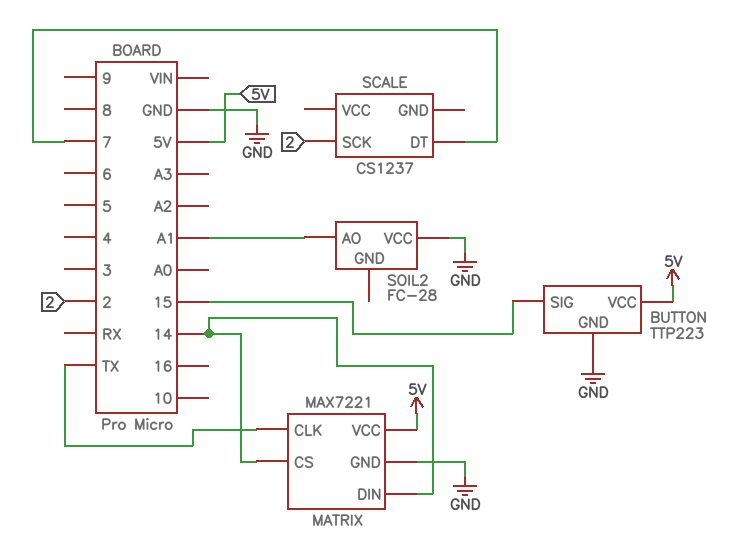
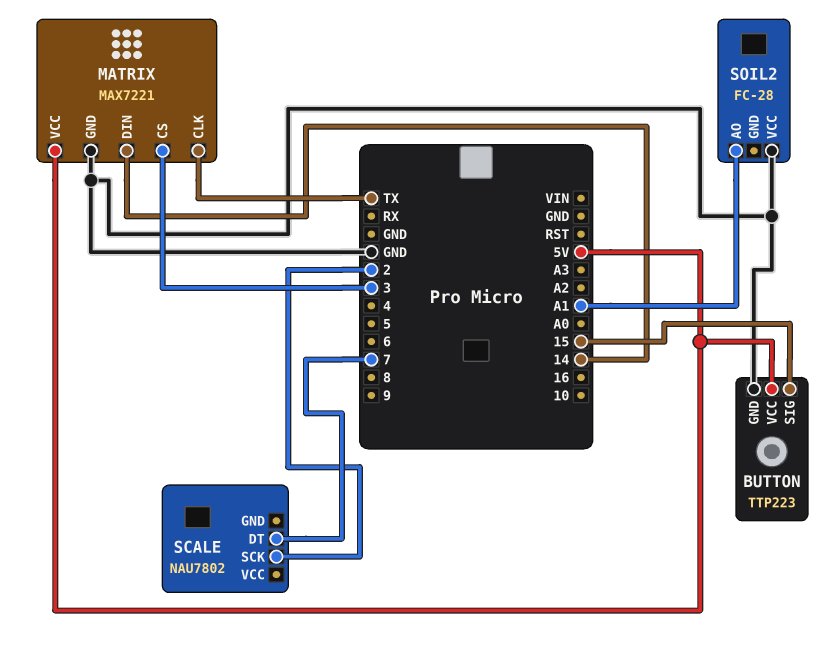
MATRIX pin CS: 14 -> 3
SCALE: CS1237 -> NAU7802

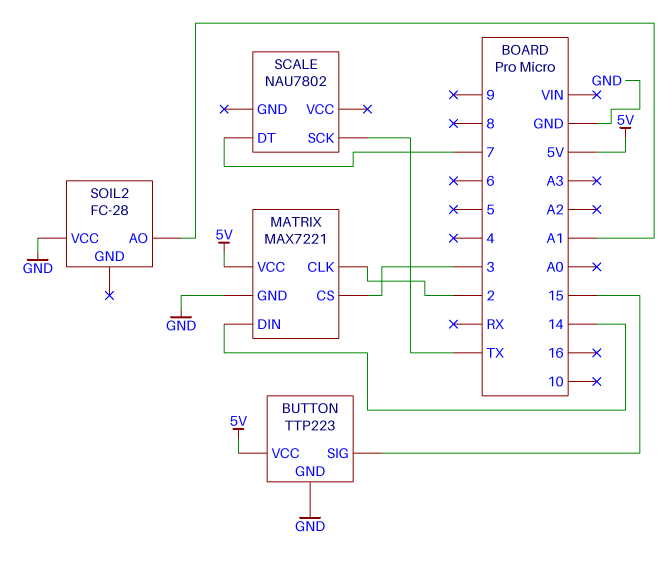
MATRIX pin CLK: TX -> 2
SCALE pin SCK: 2 -> TX

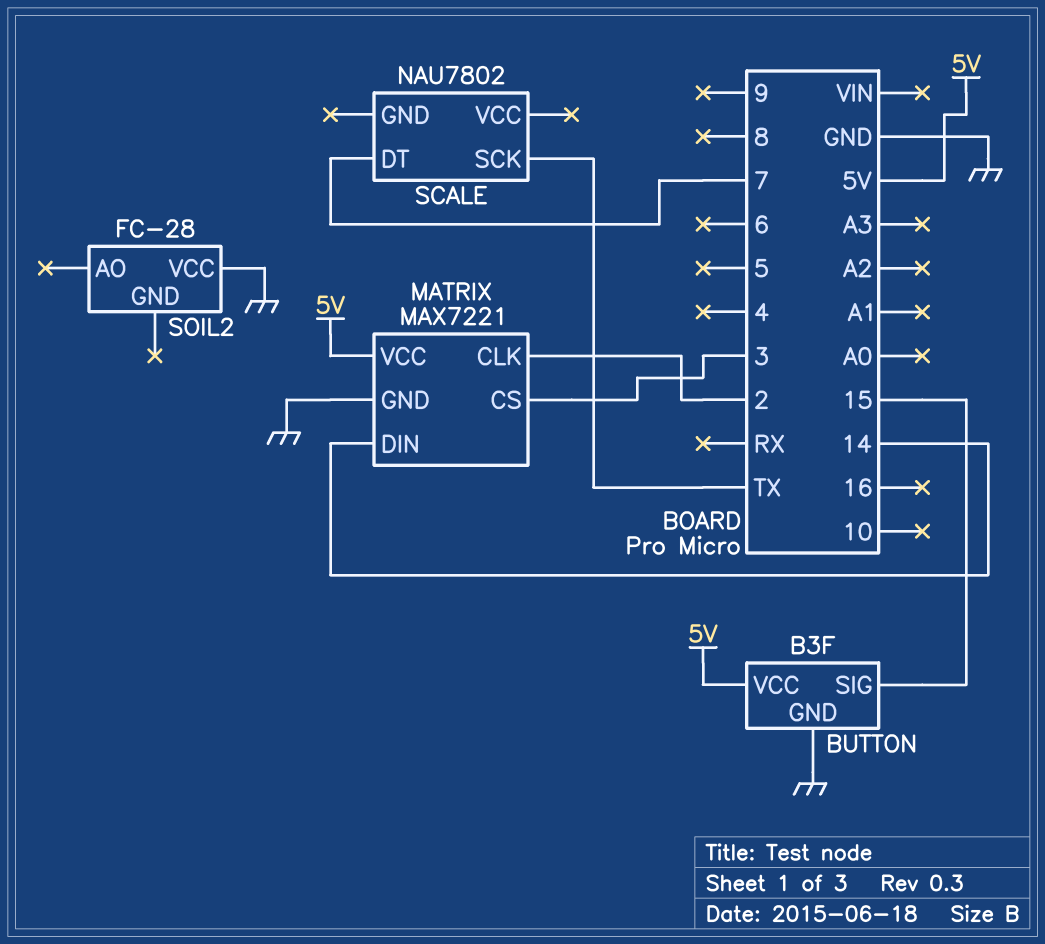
BUTTON: TTP223 -> B3F
SOIL2 pin AO: A1 -> none

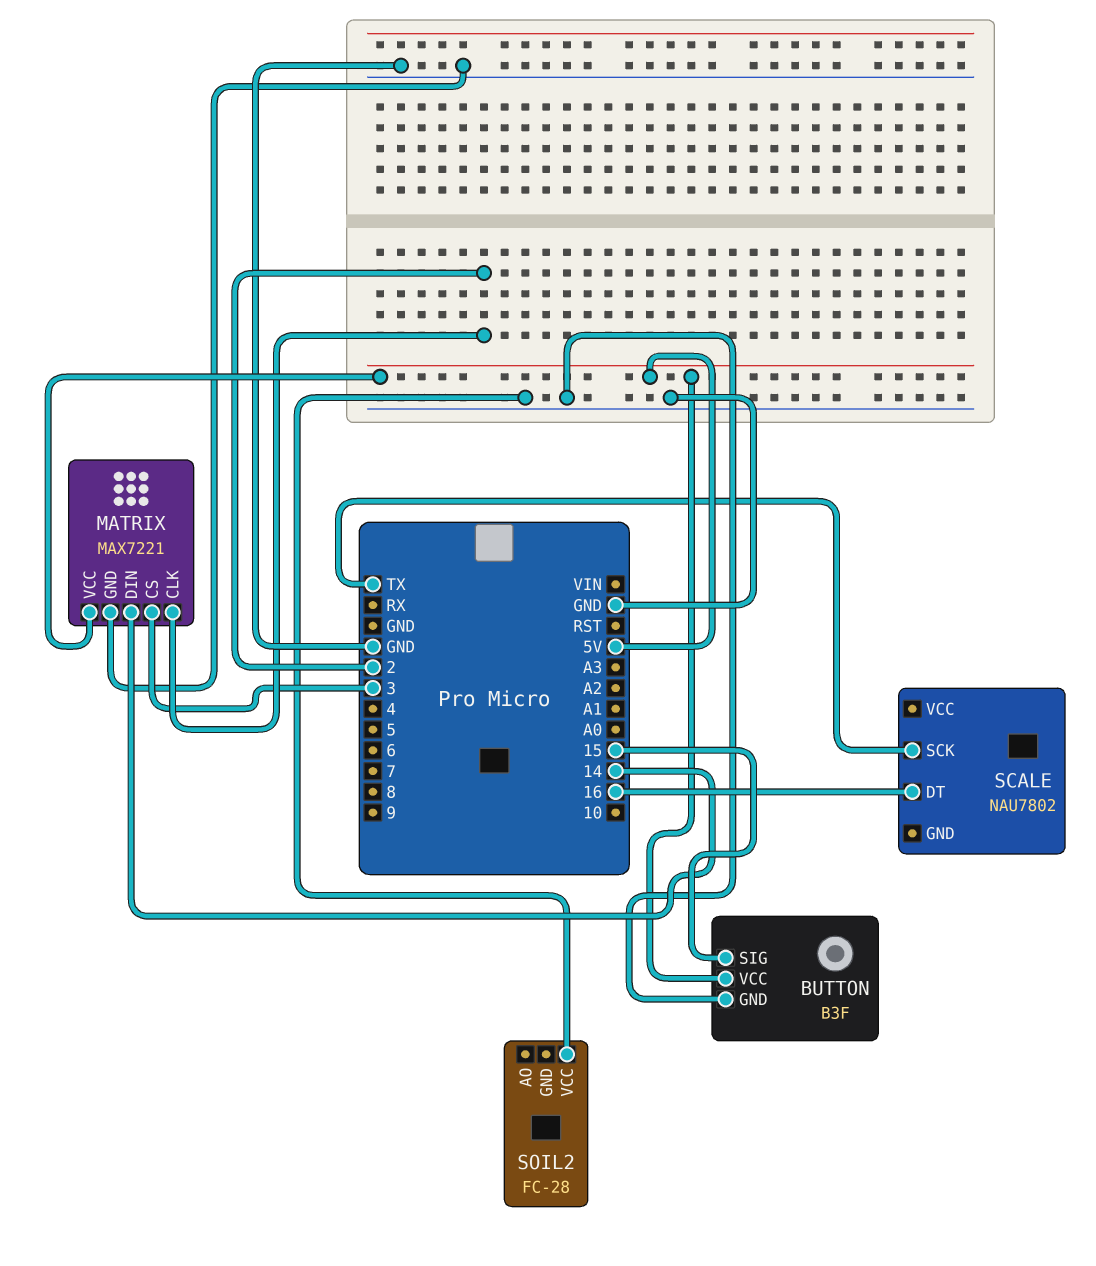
SCALE pin DT: 7 -> 16

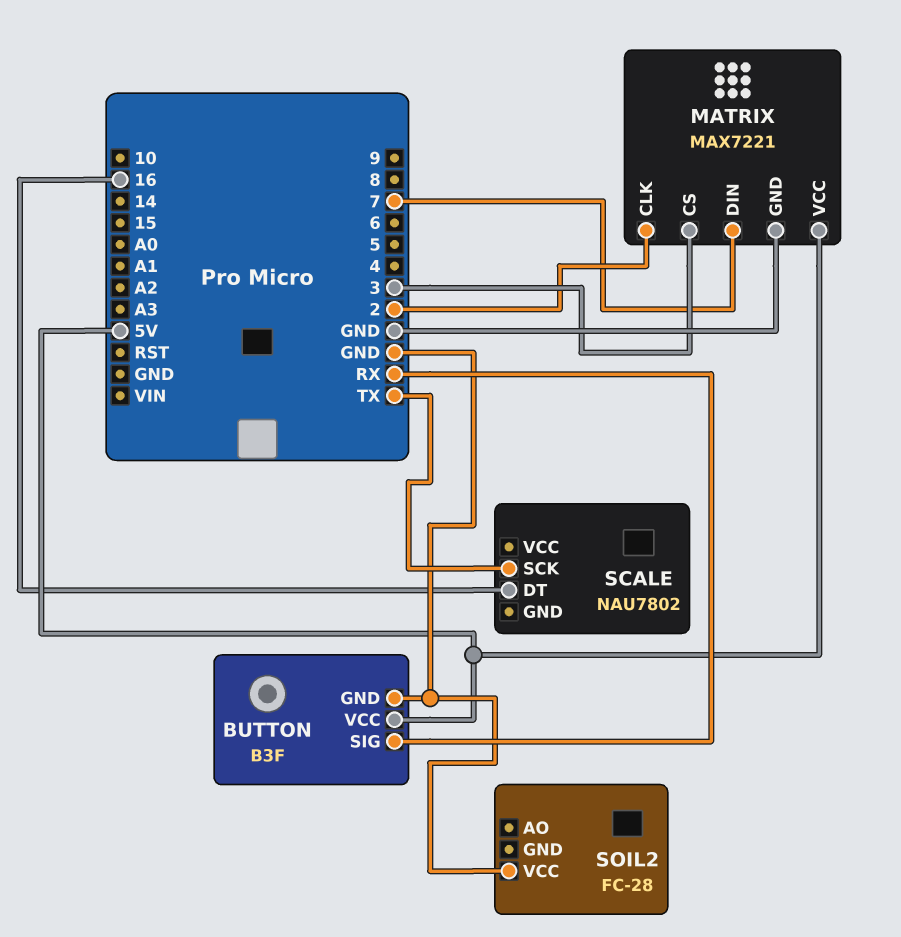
BUTTON pin SIG: 15 -> RX
MATRIX pin DIN: 14 -> 7

